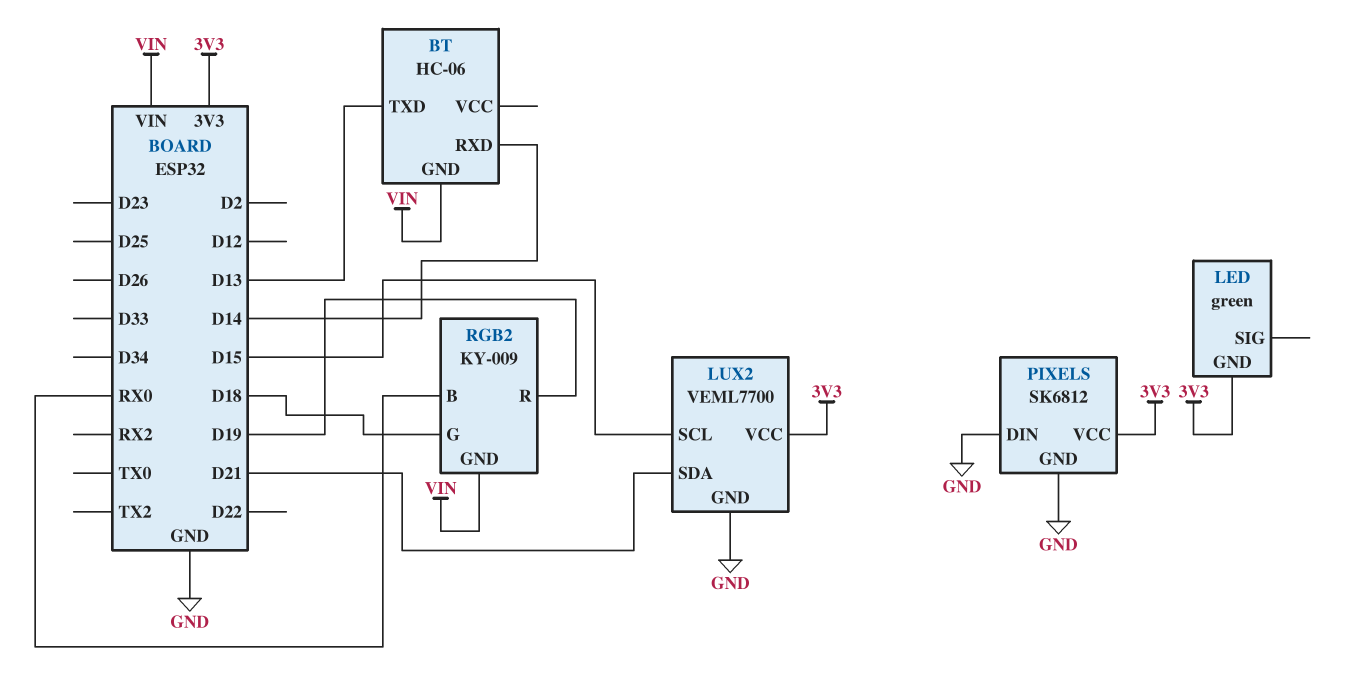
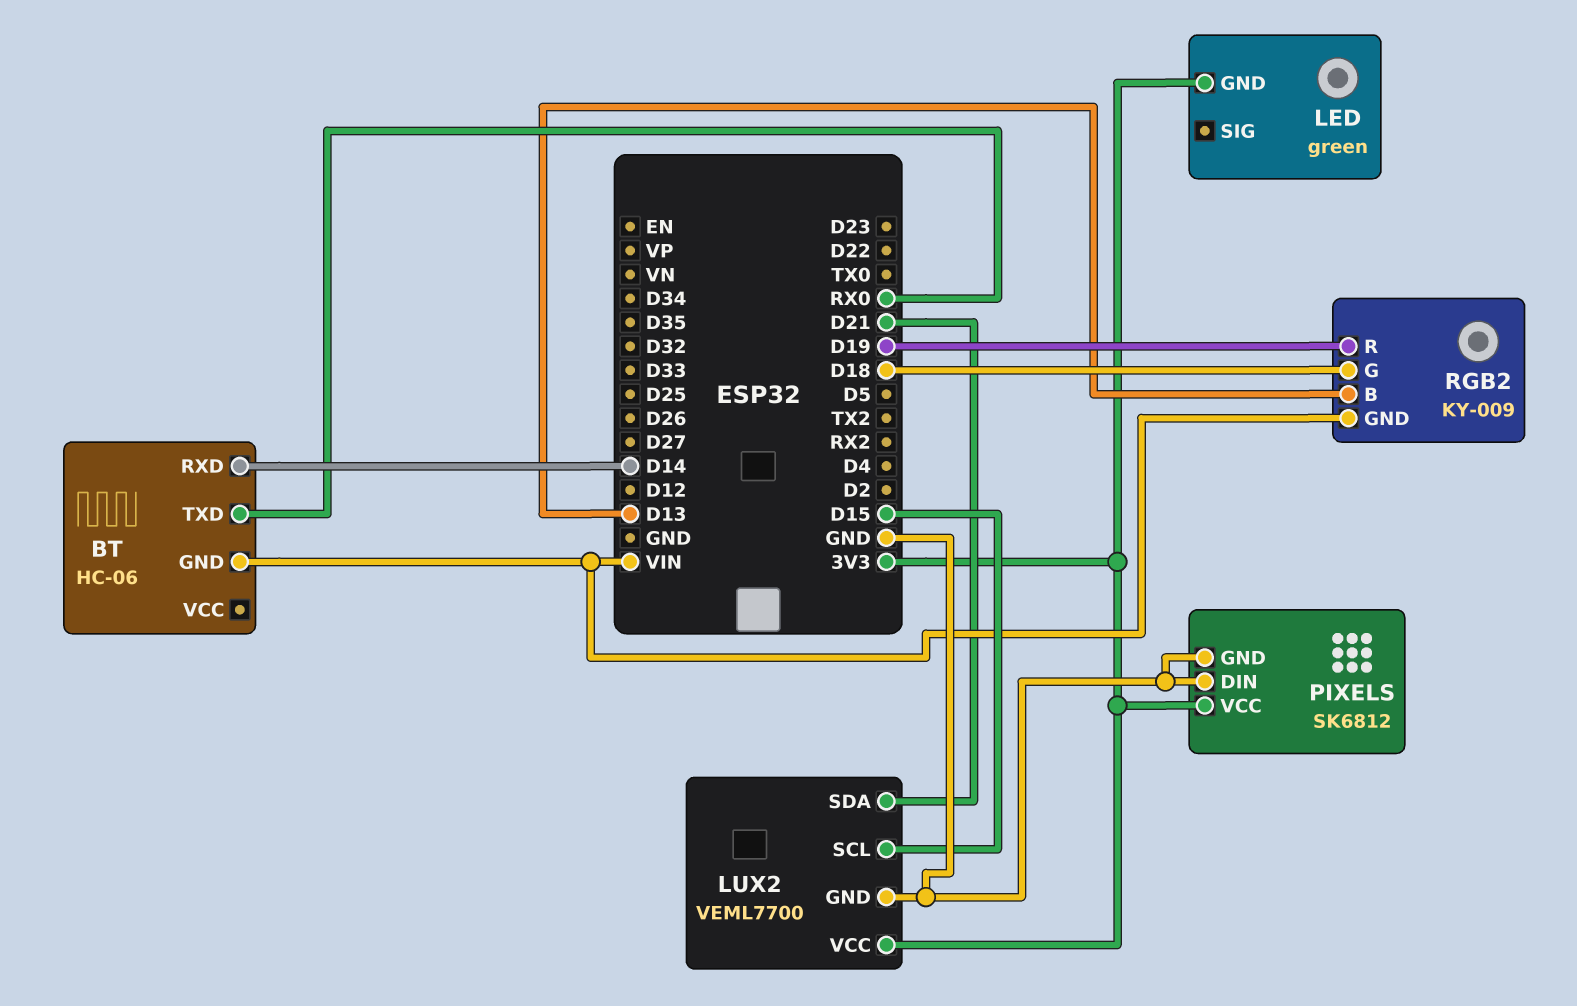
BT pin TXD: D13 -> RX0
RGB2 pin B: RX0 -> D13

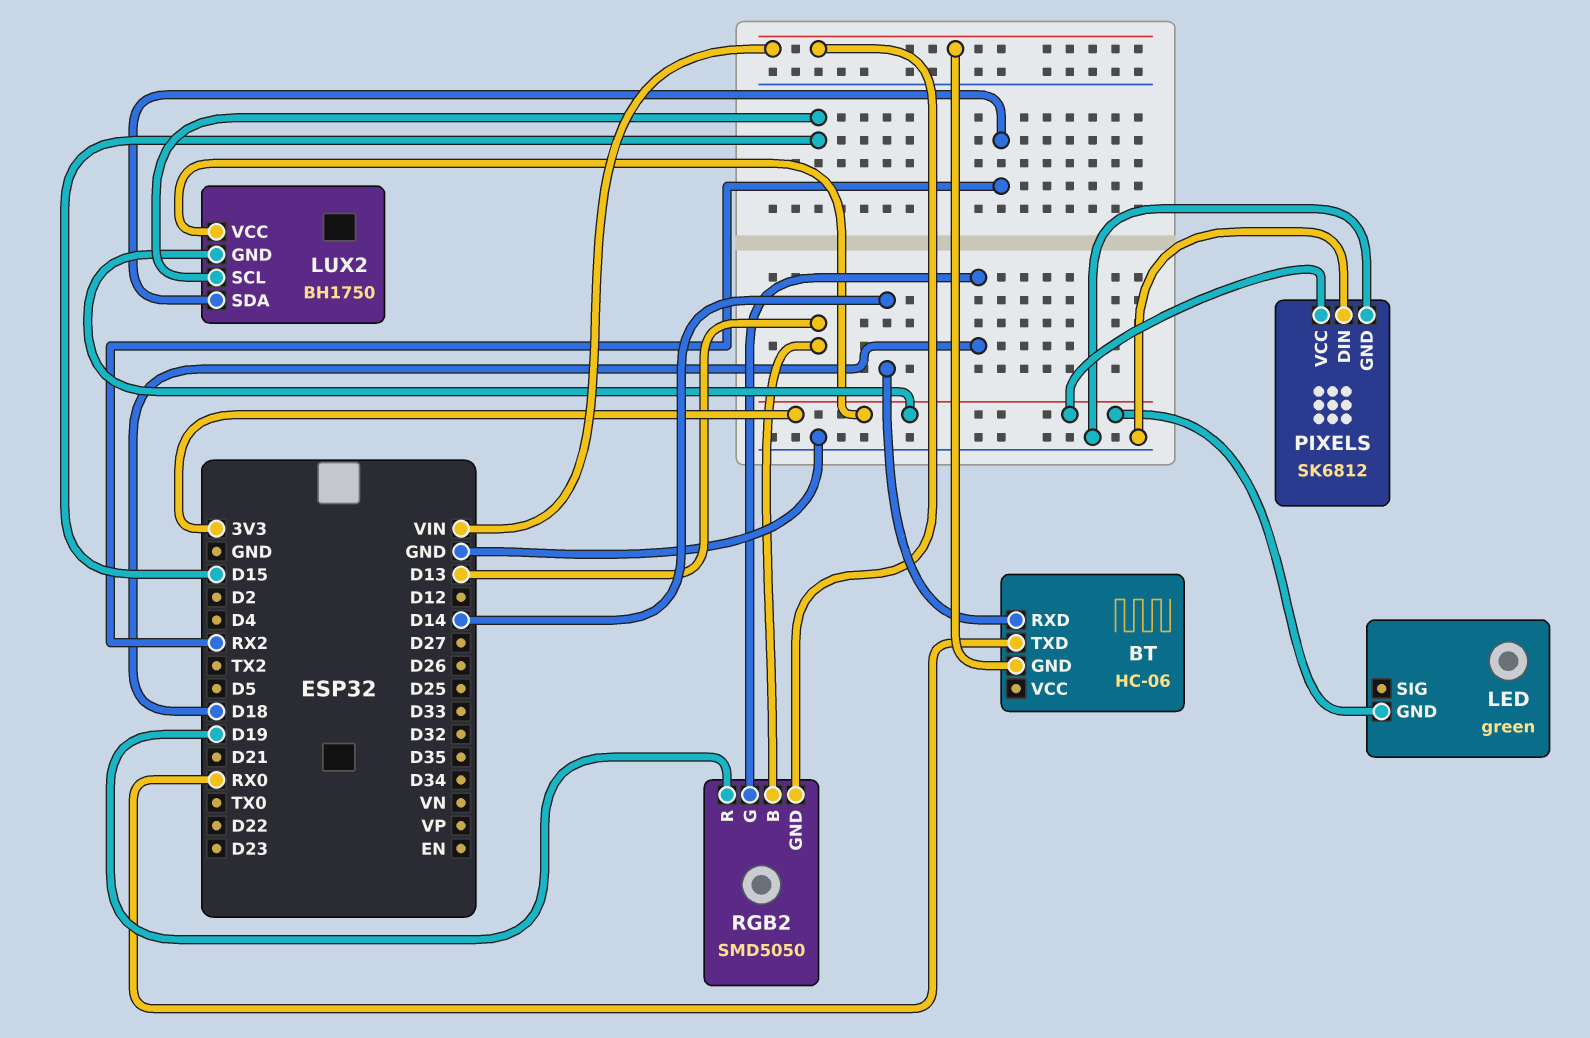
LUX2: VEML7700 -> BH1750
LUX2 pin GND: GND -> 3V3
LUX2 pin SDA: D21 -> RX2
RGB2: KY-009 -> SMD5050

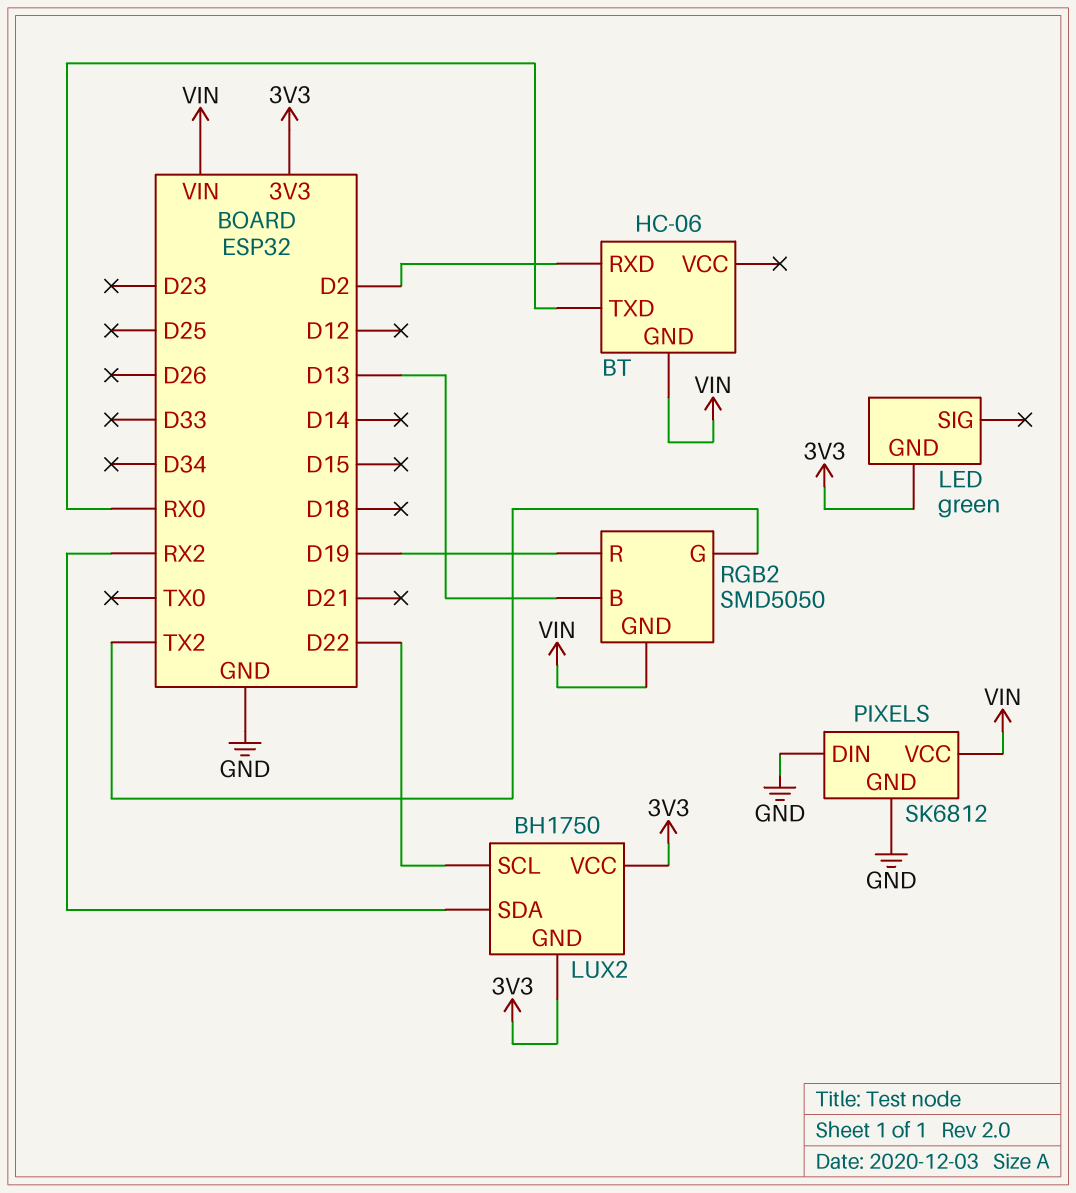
BT pin RXD: D14 -> D2
LUX2 pin SCL: D15 -> D22
PIXELS pin VCC: 3V3 -> VIN
RGB2 pin G: D18 -> TX2

